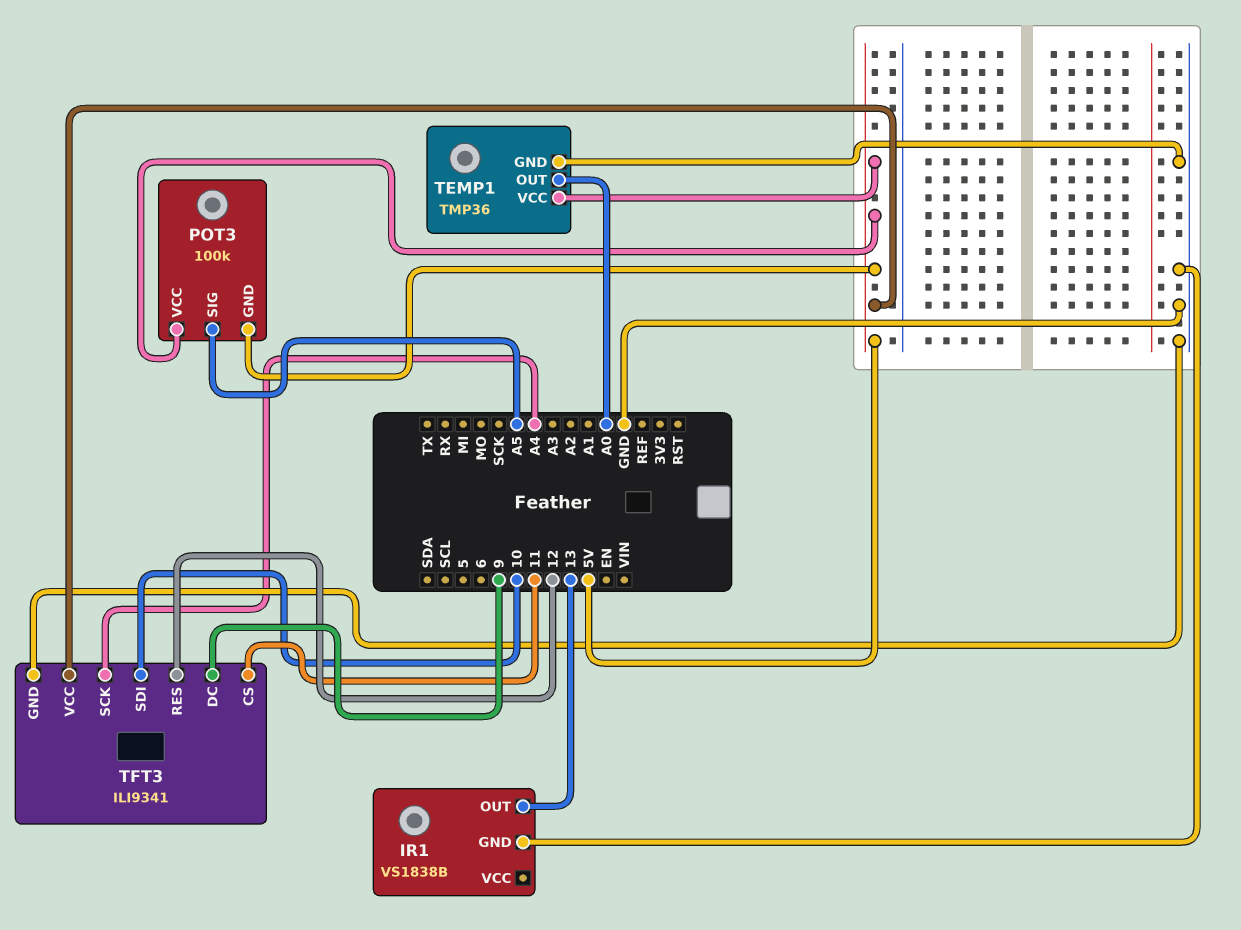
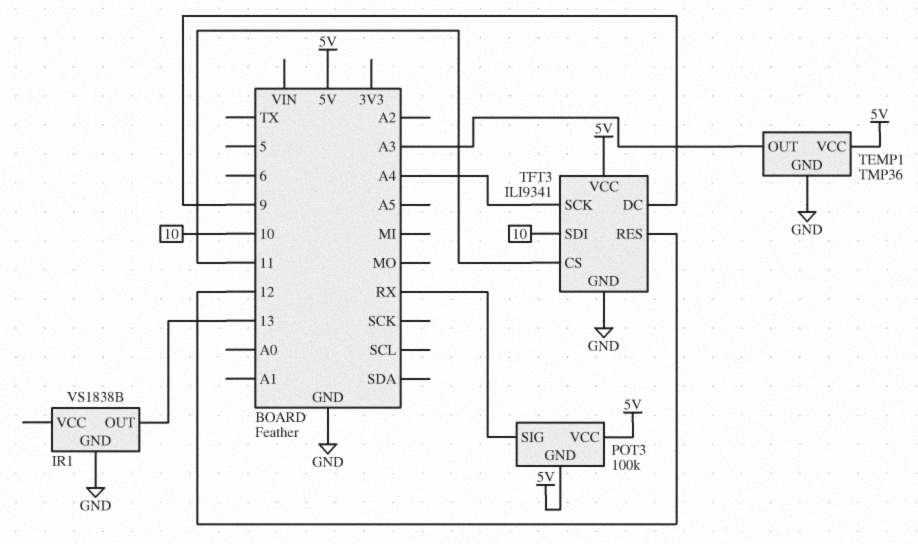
POT3 pin SIG: A5 -> RX
TEMP1 pin OUT: A0 -> A3

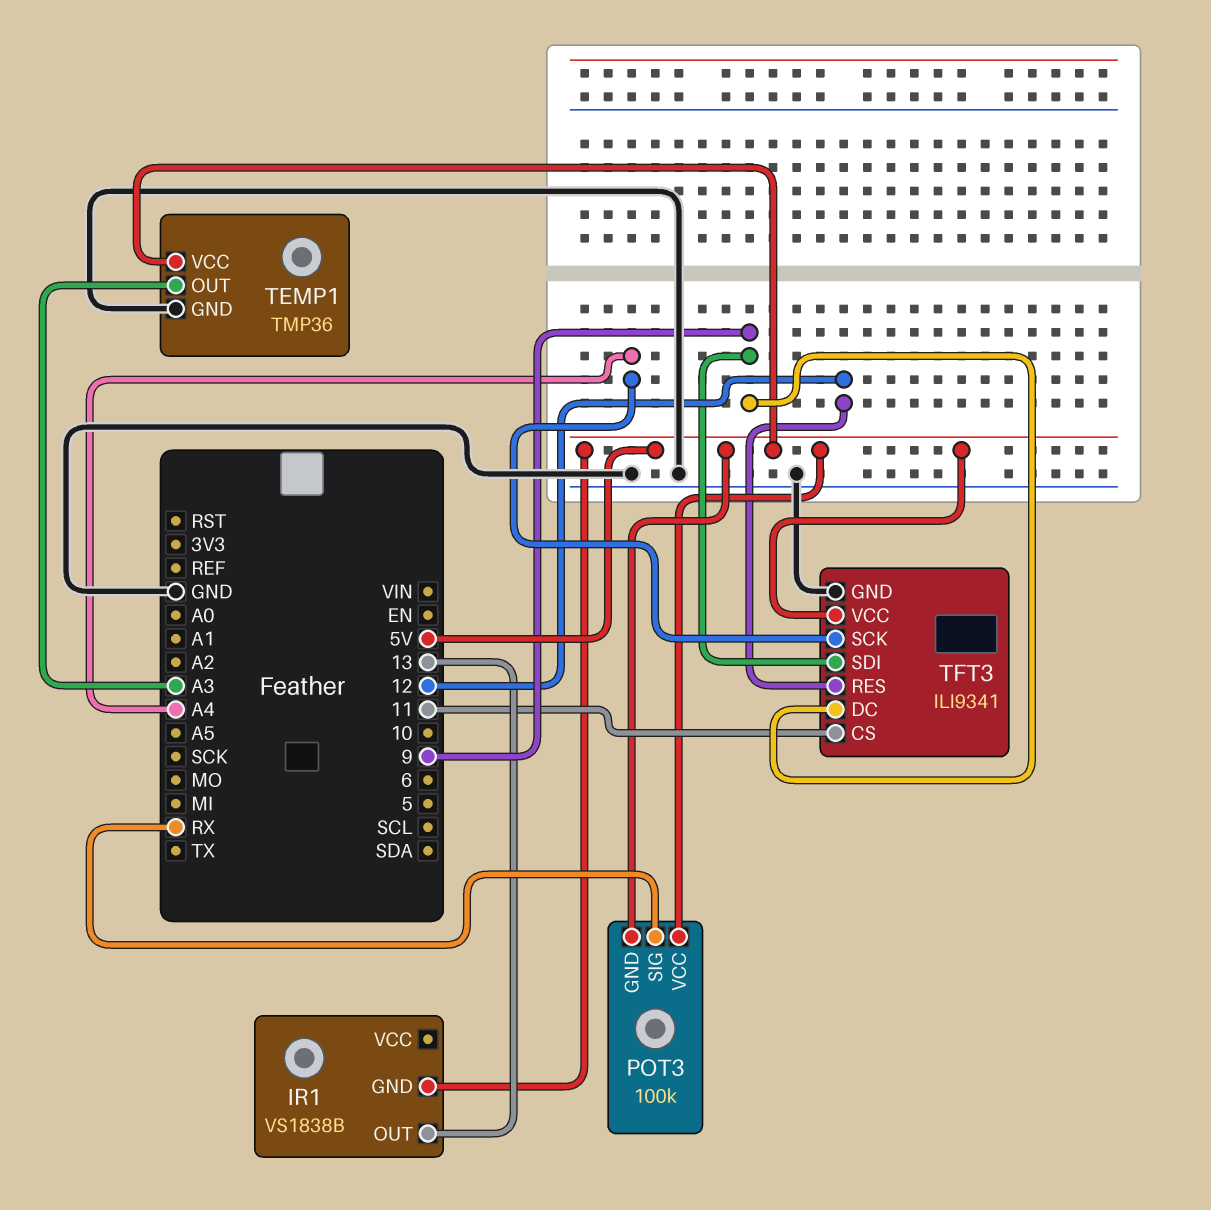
IR1 pin GND: GND -> 5V
TFT3 pin SDI: 10 -> 9

